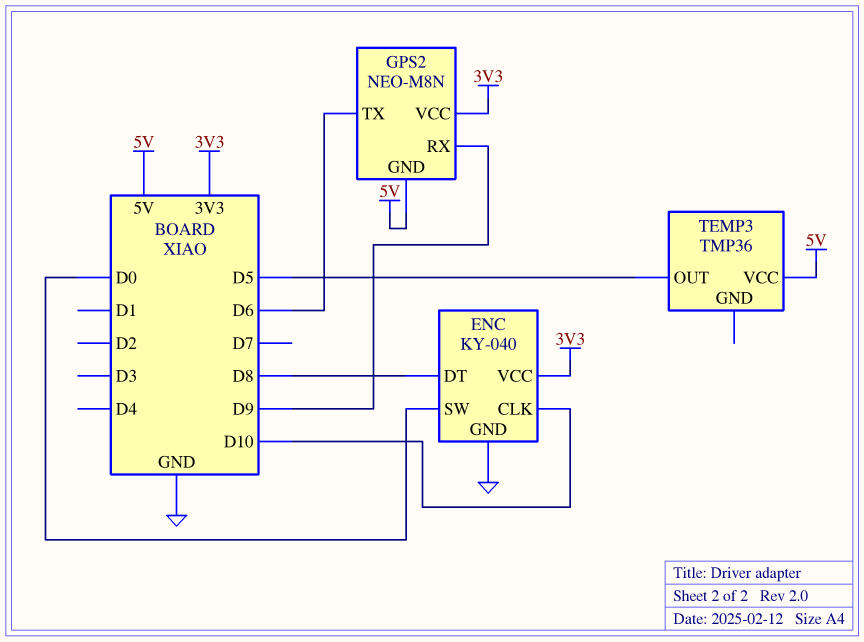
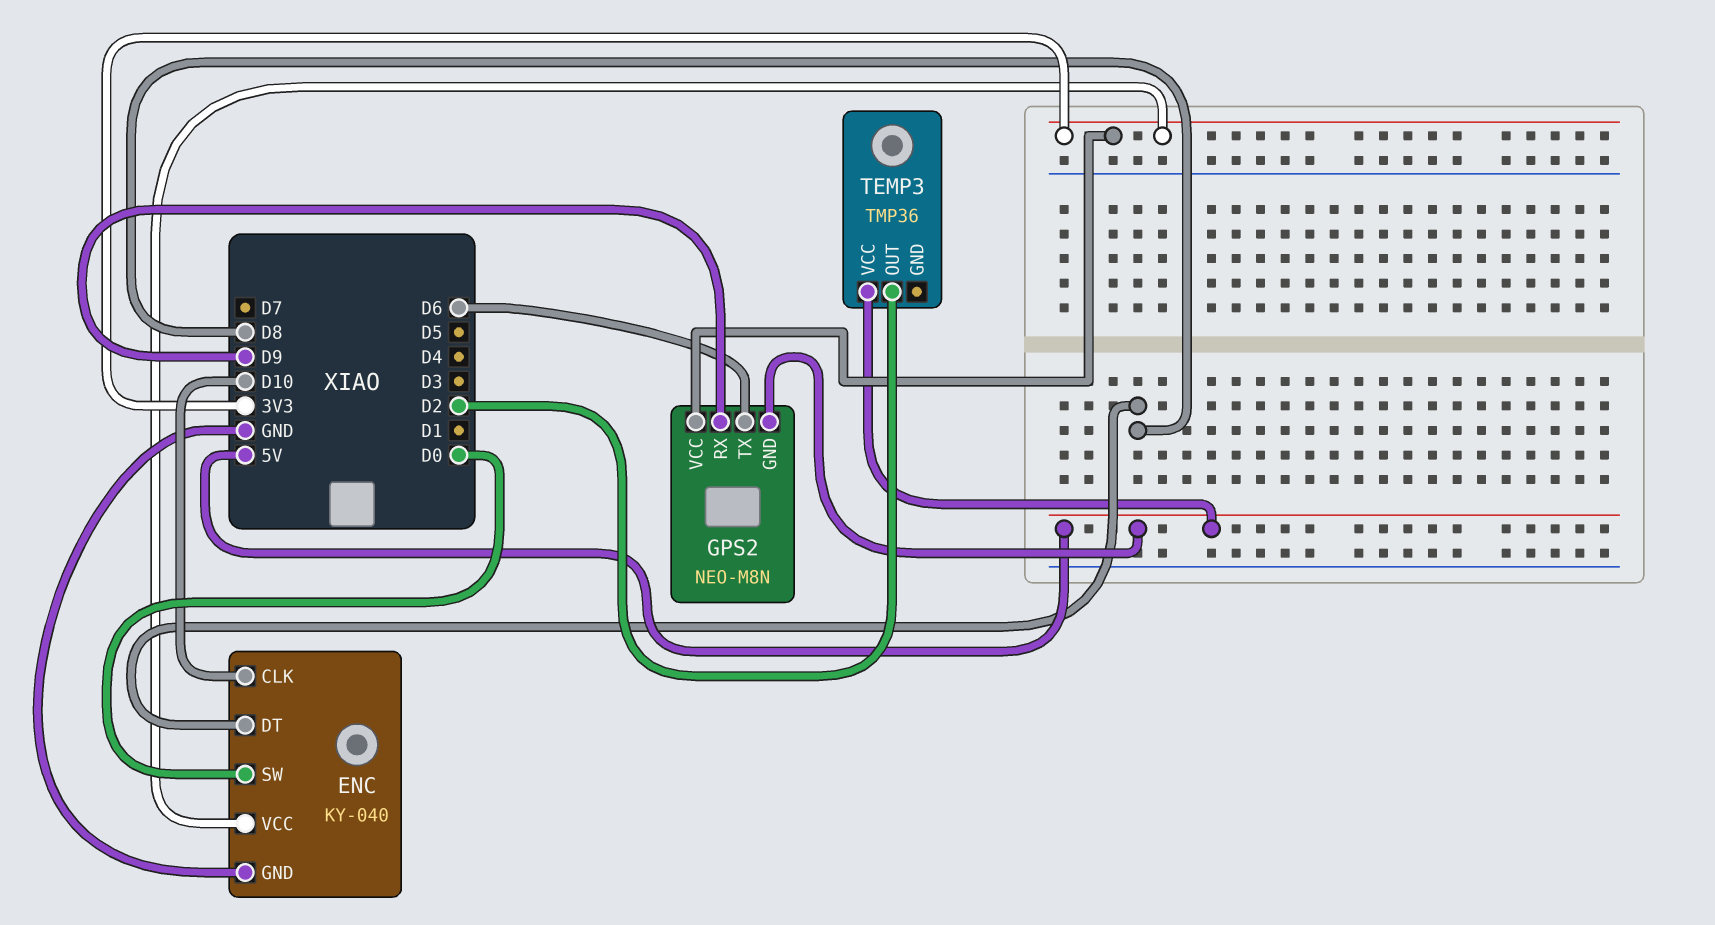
TEMP3 pin OUT: D5 -> D2

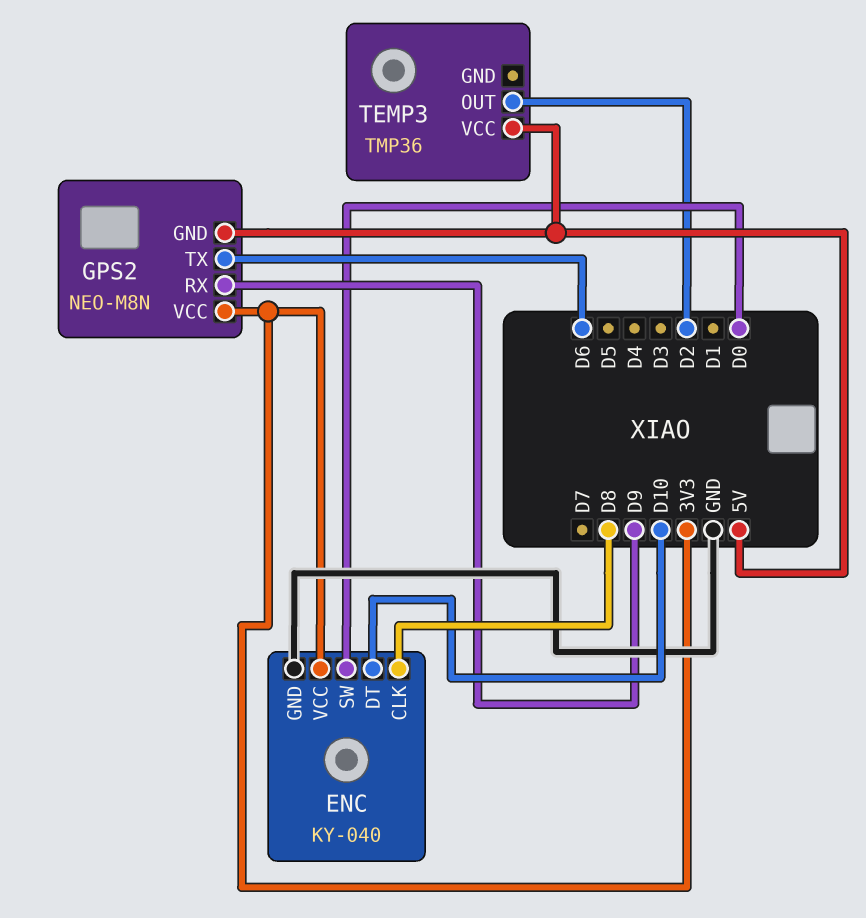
ENC pin CLK: D10 -> D8
ENC pin DT: D8 -> D10

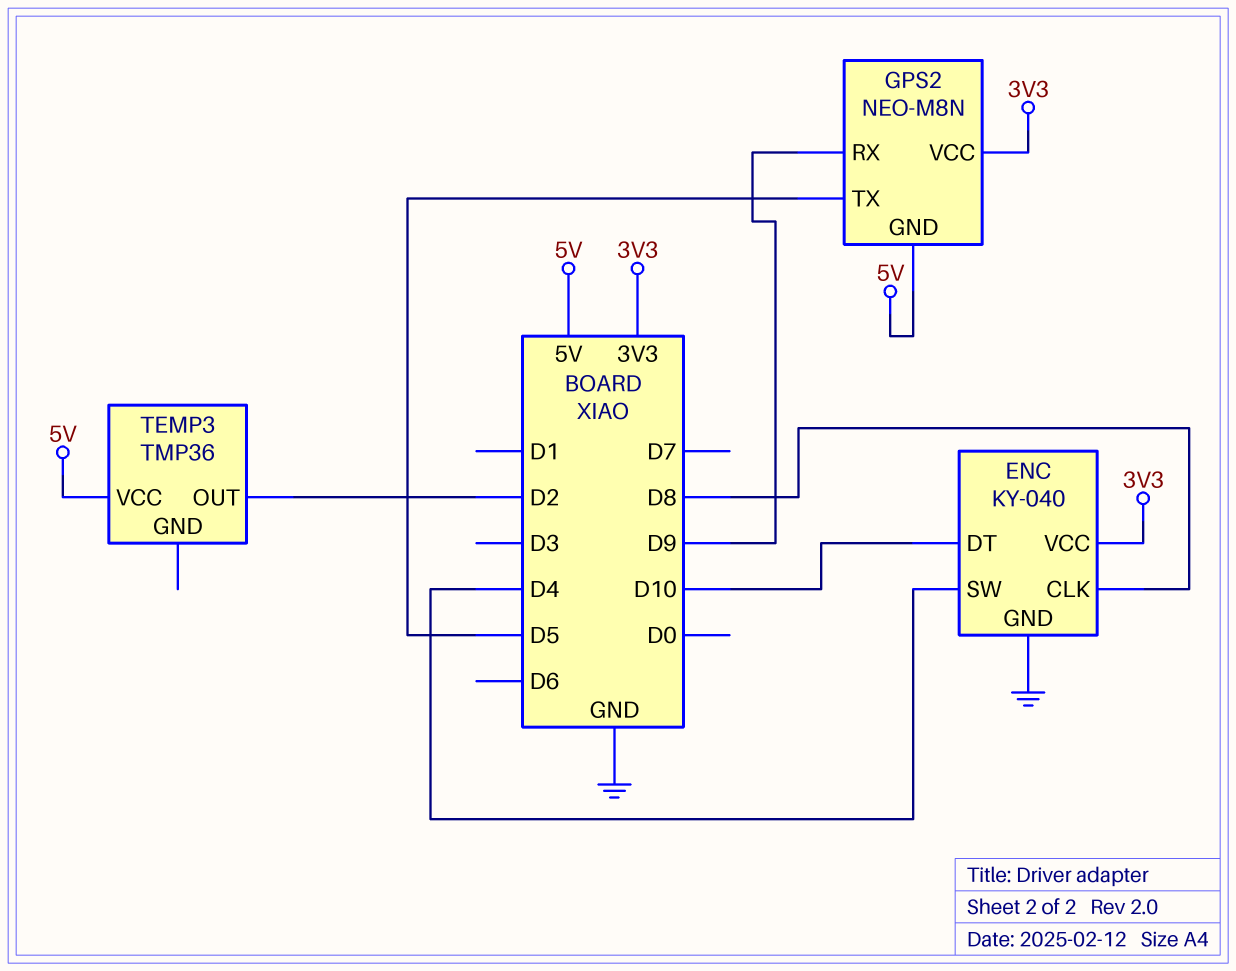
ENC pin SW: D0 -> D4
GPS2 pin TX: D6 -> D5

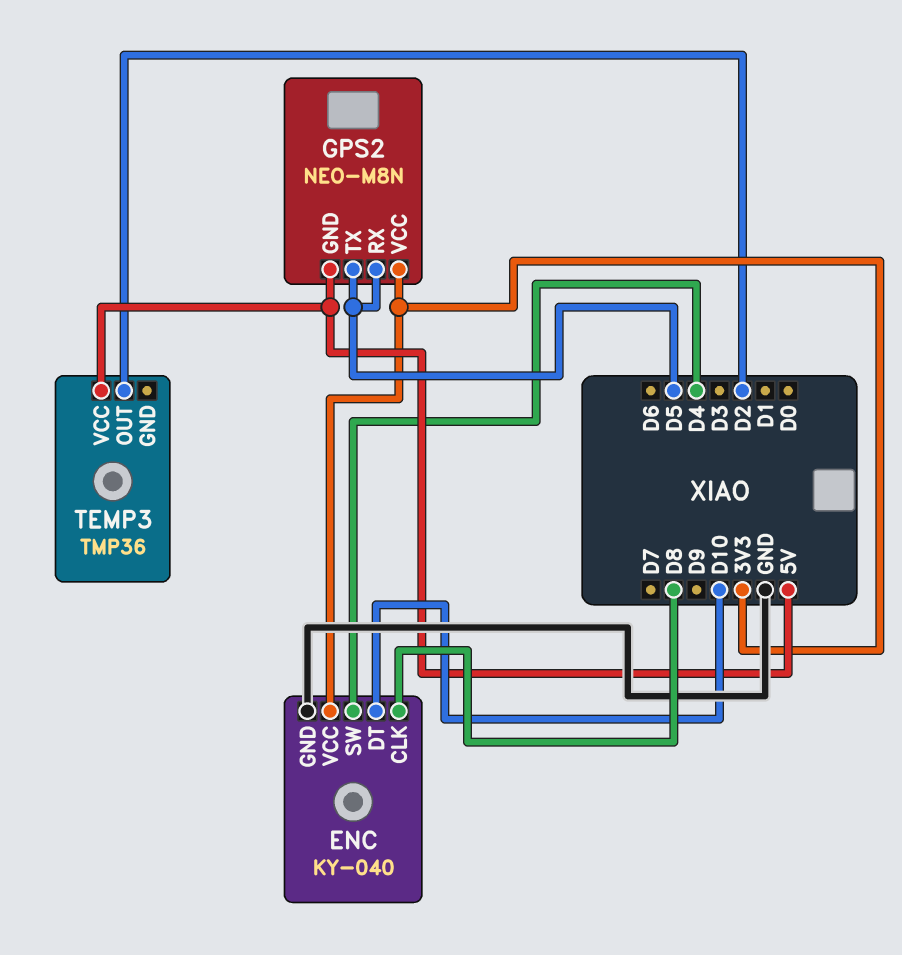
GPS2 pin RX: D9 -> D5

